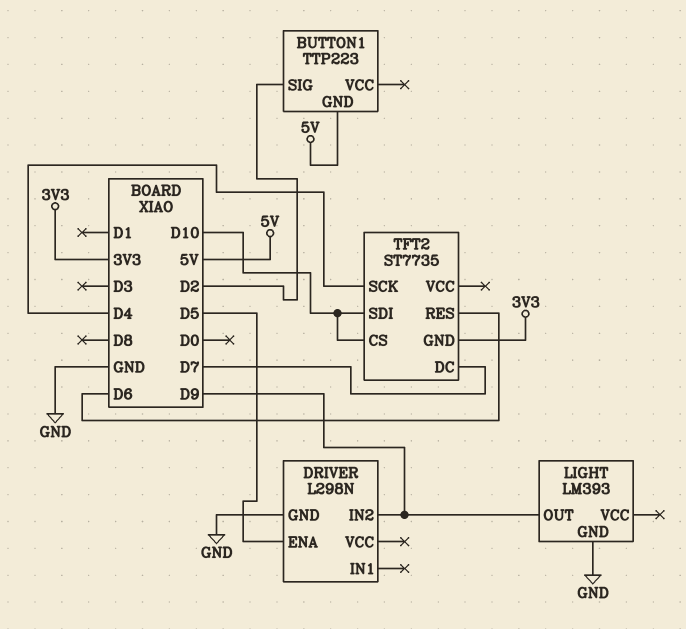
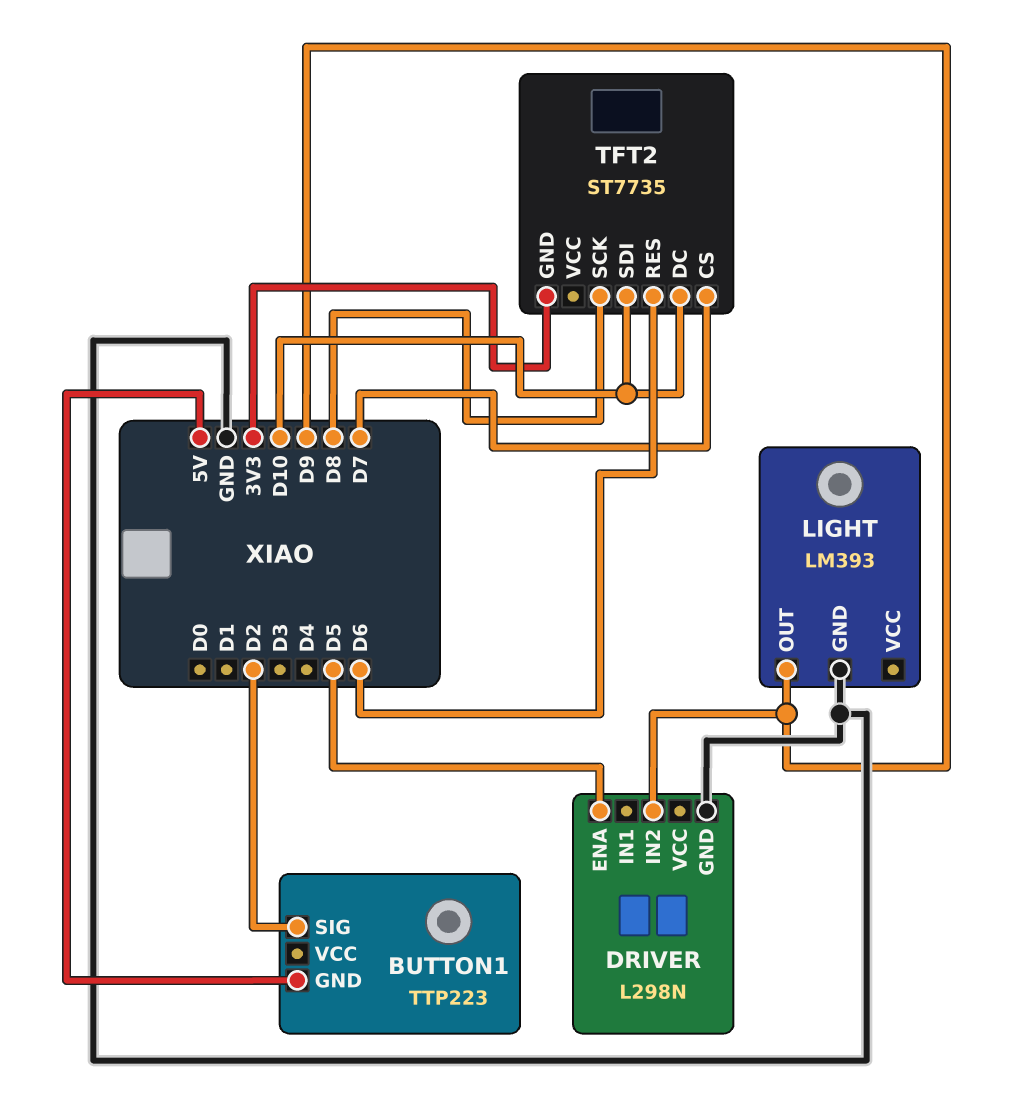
TFT2 pin CS: D10 -> D7
TFT2 pin DC: D7 -> D10
TFT2 pin SCK: D4 -> D8

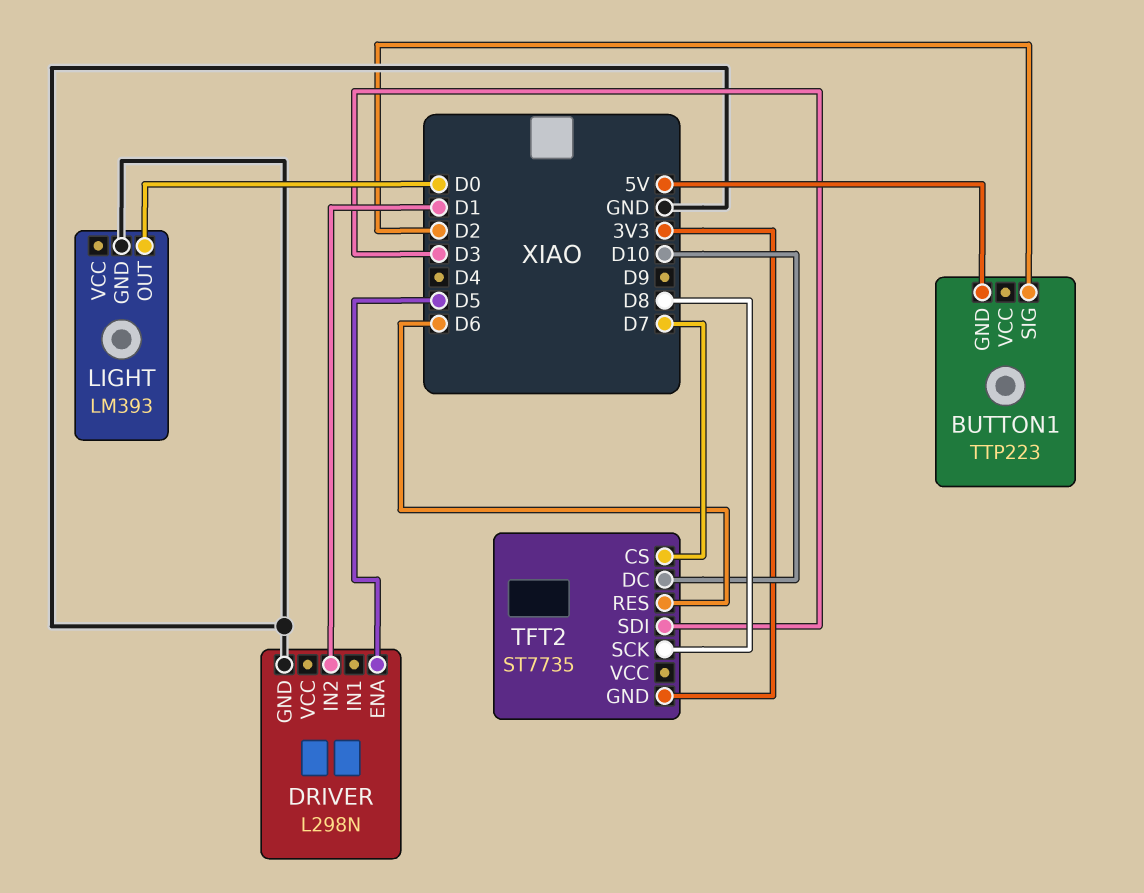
DRIVER pin IN2: D9 -> D1
LIGHT pin OUT: D9 -> D0
TFT2 pin SDI: D10 -> D3

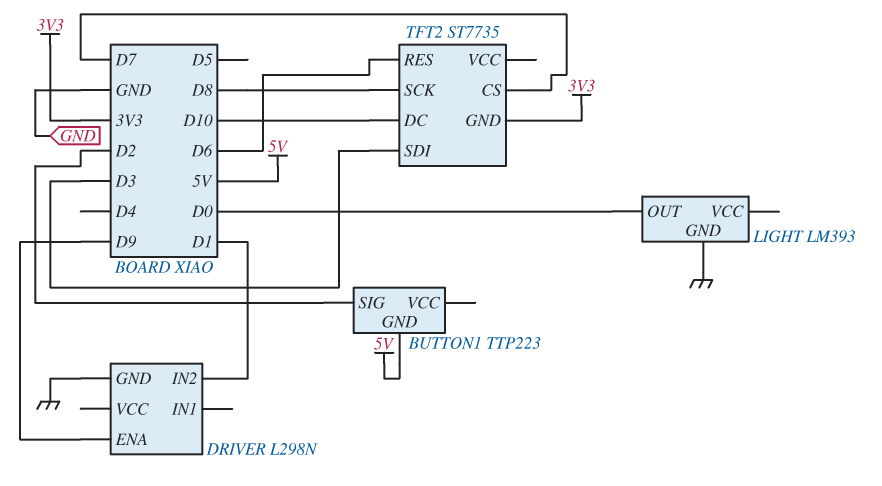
DRIVER pin ENA: D5 -> D9

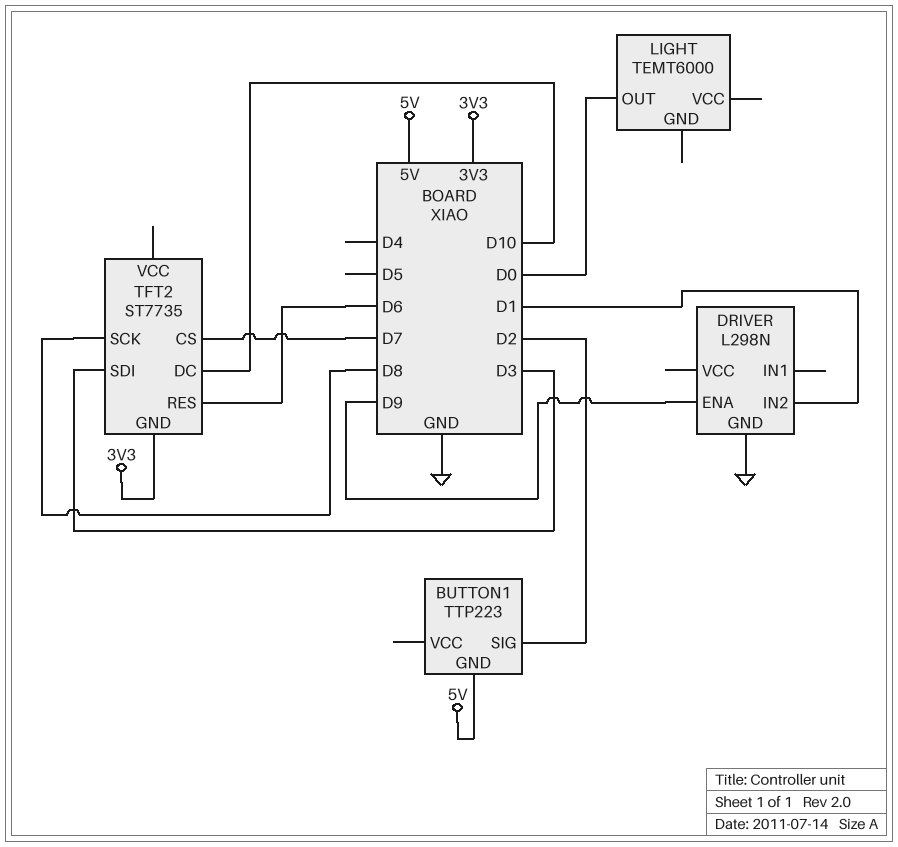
LIGHT: LM393 -> TEMT6000
LIGHT pin GND: GND -> none

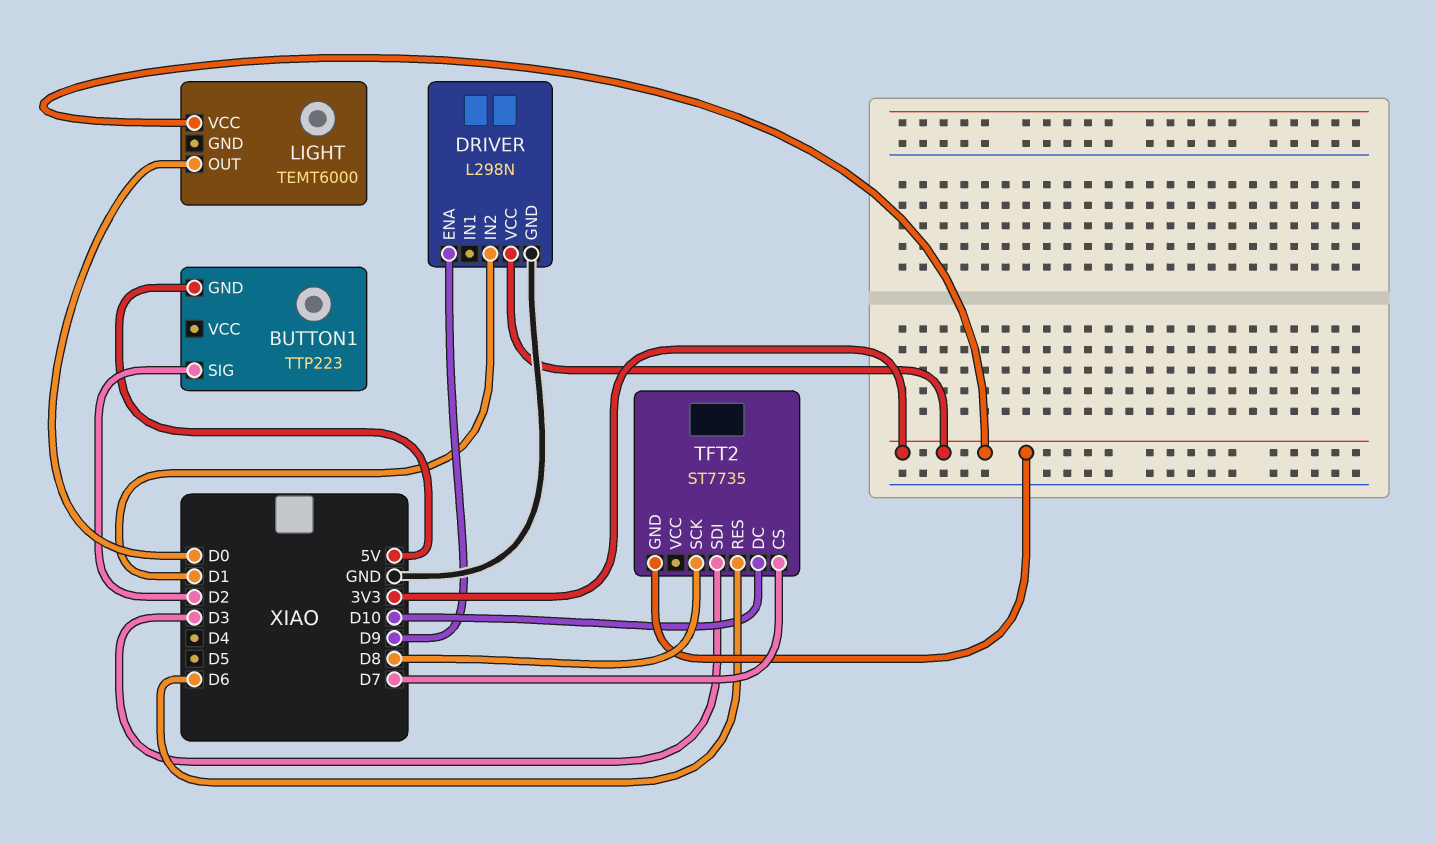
DRIVER pin VCC: none -> 3V3
LIGHT pin VCC: none -> 3V3

